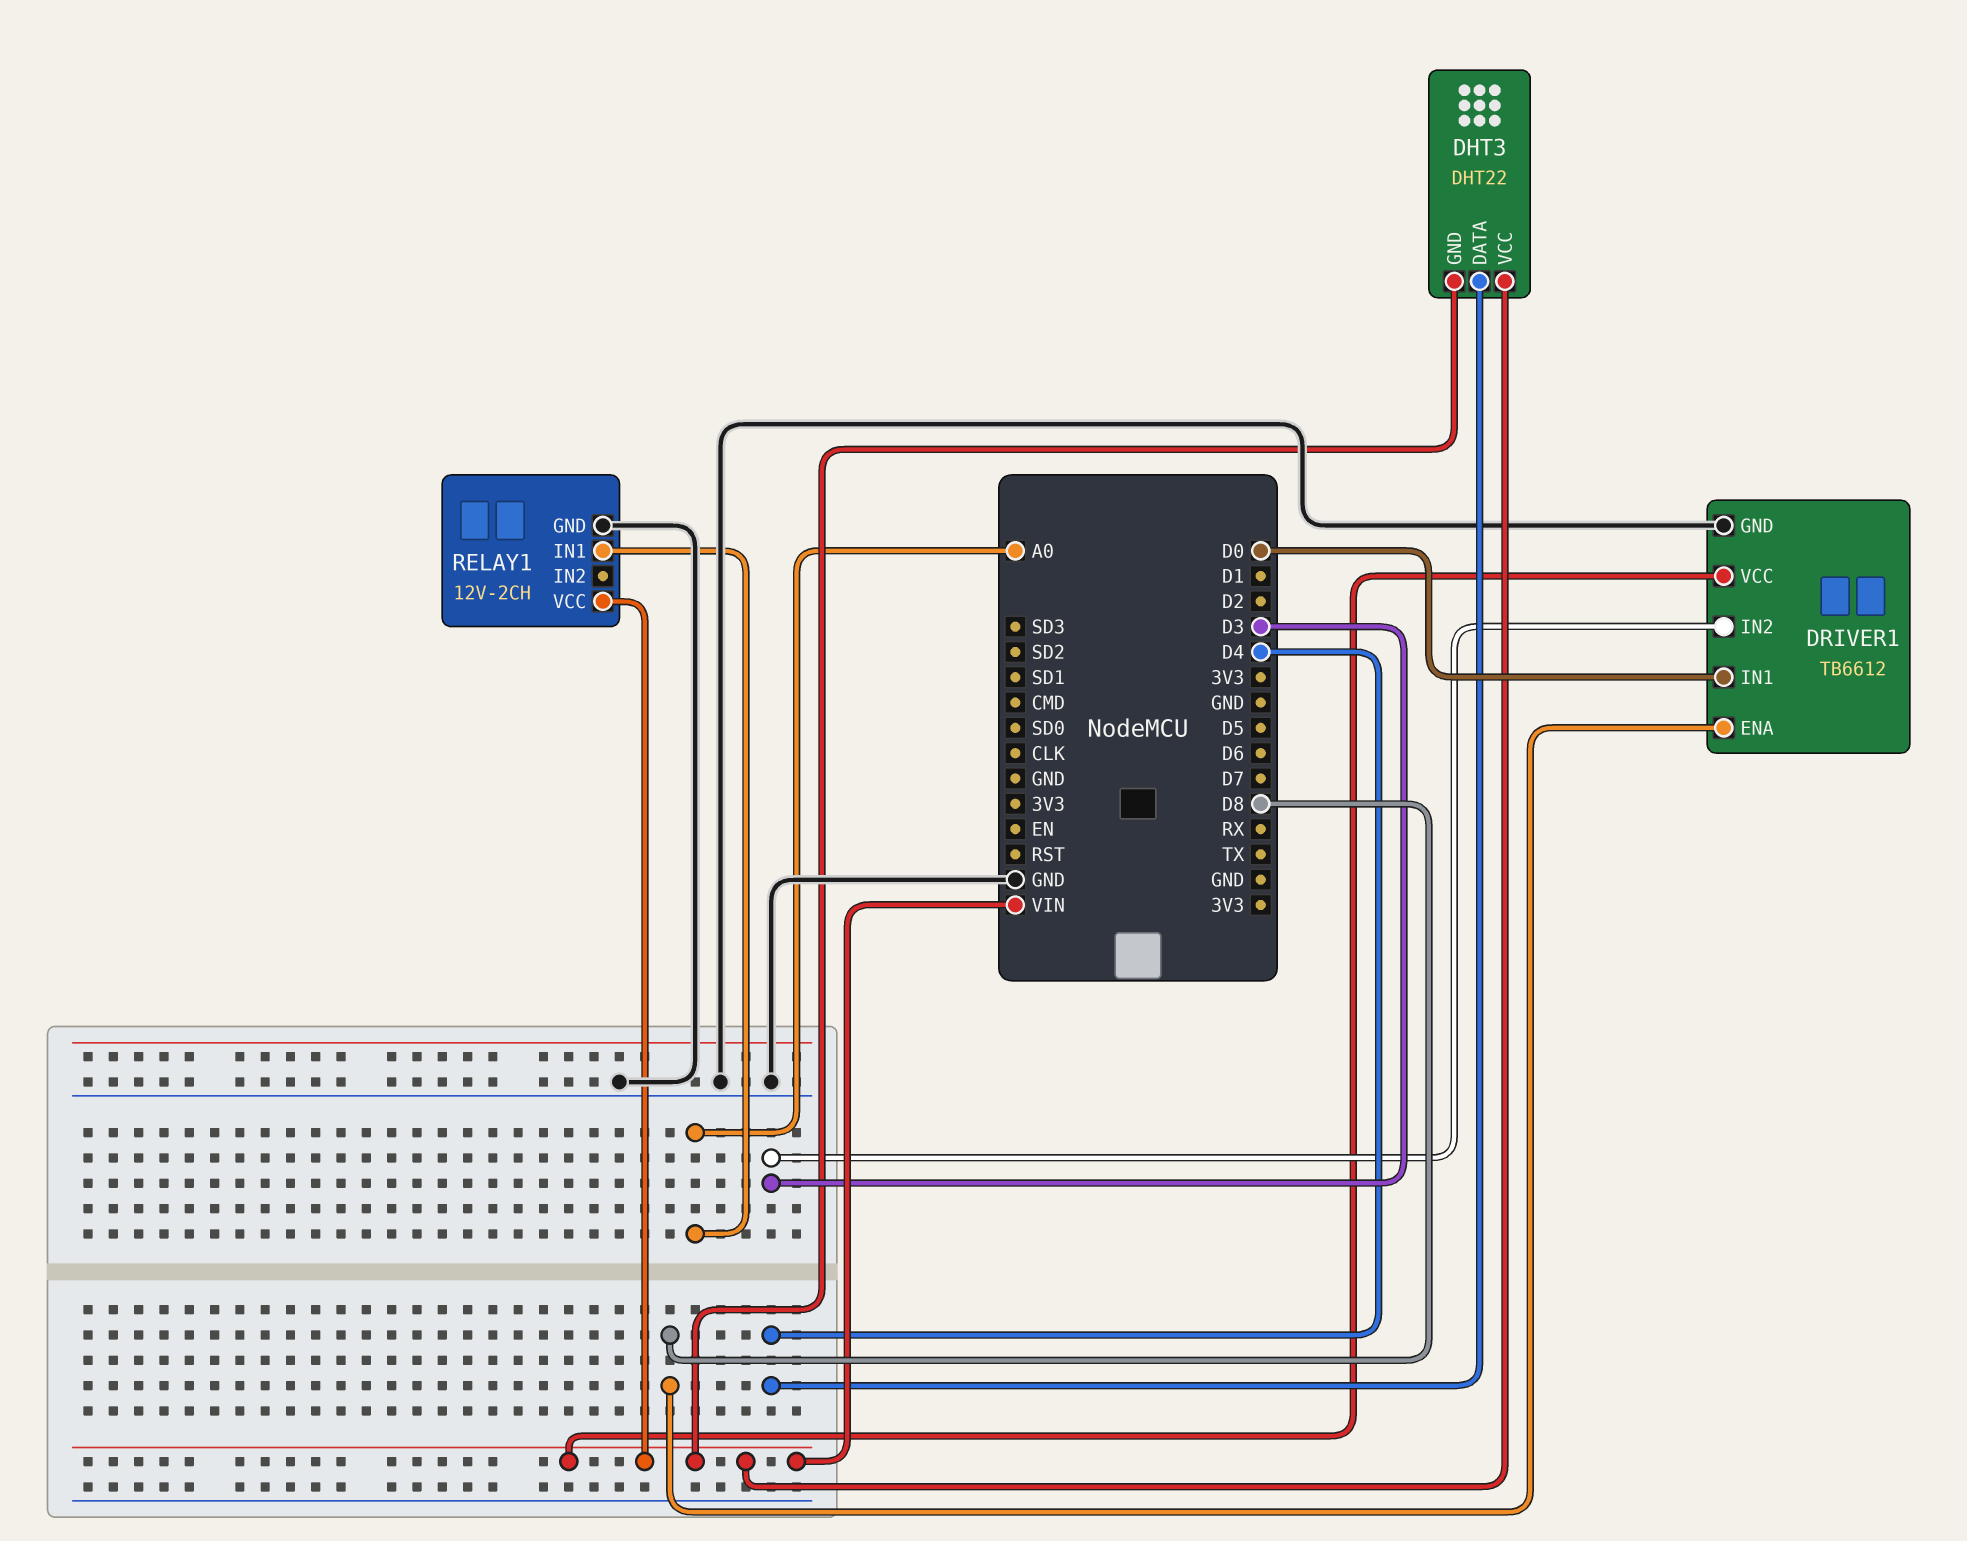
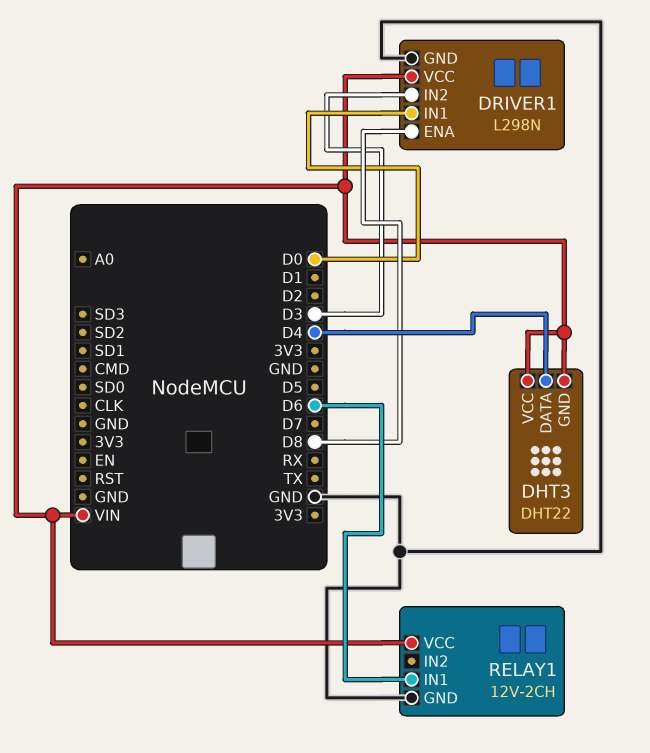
DRIVER1: TB6612 -> L298N
RELAY1 pin IN1: A0 -> D6

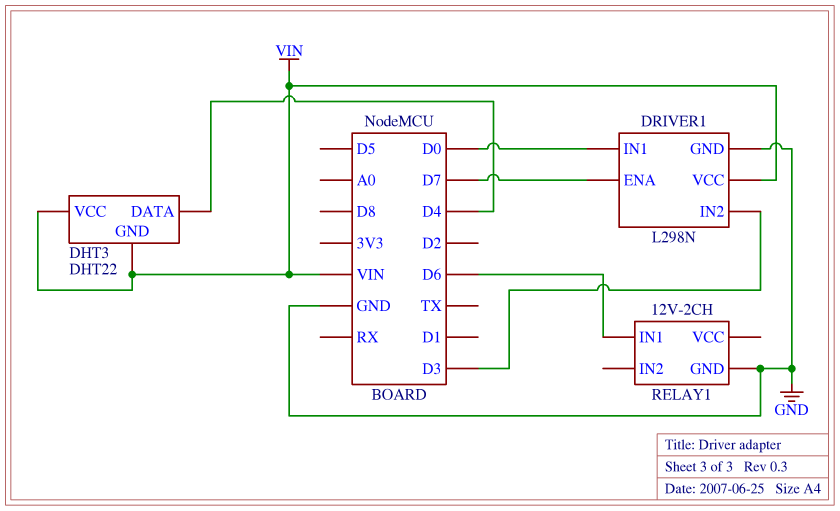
DRIVER1 pin ENA: D8 -> D7
RELAY1 pin VCC: VIN -> none

